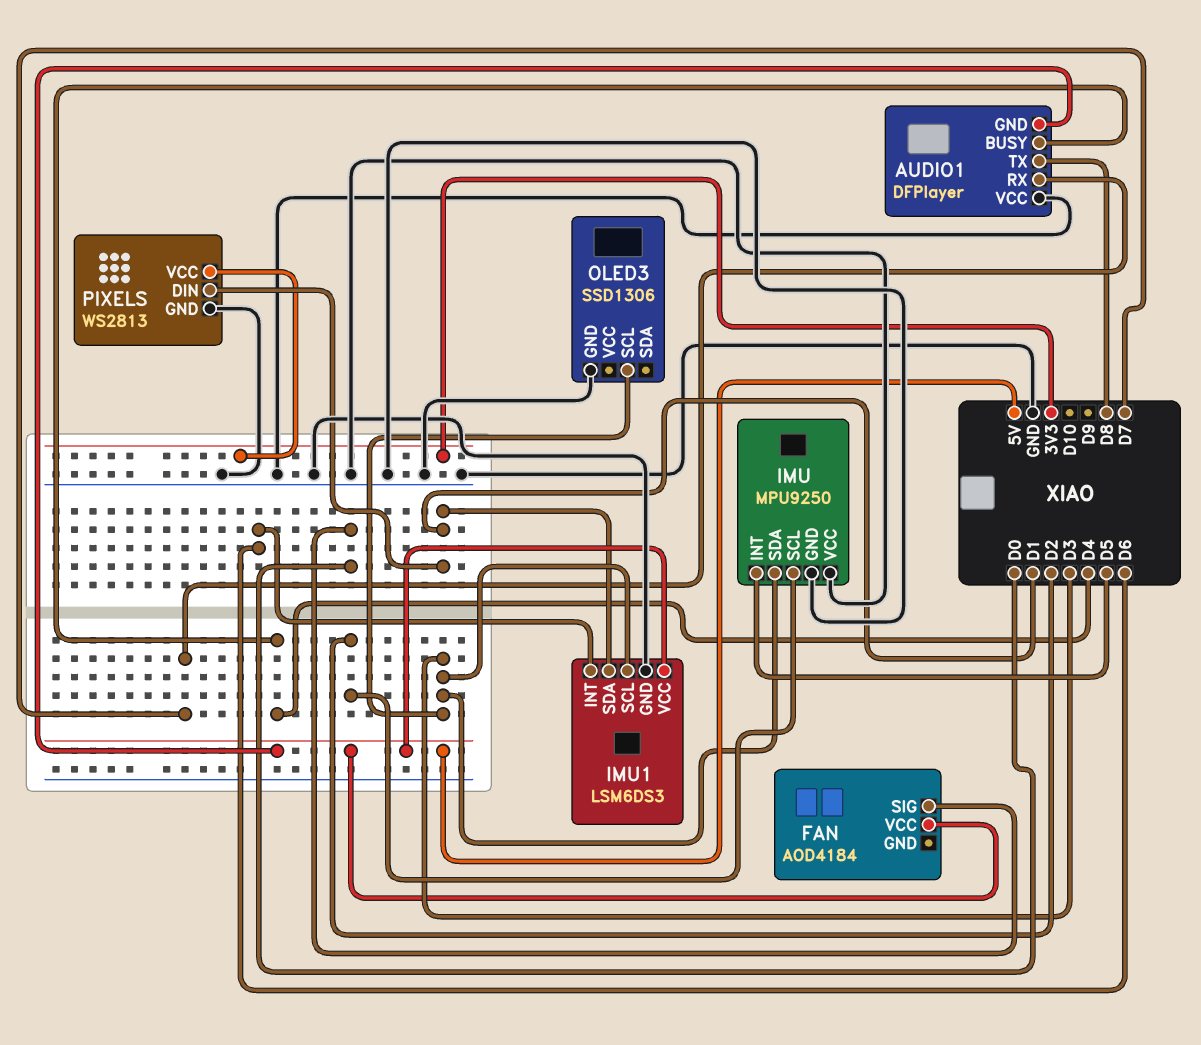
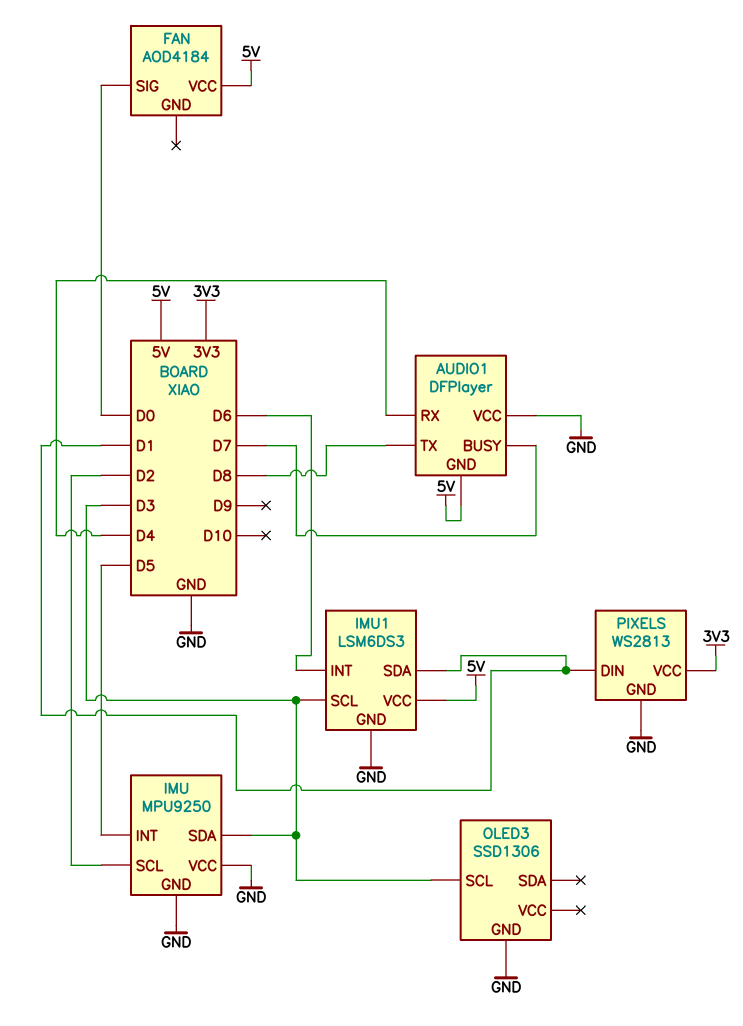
AUDIO1 pin BUSY: D4 -> D7
AUDIO1 pin RX: D7 -> D4

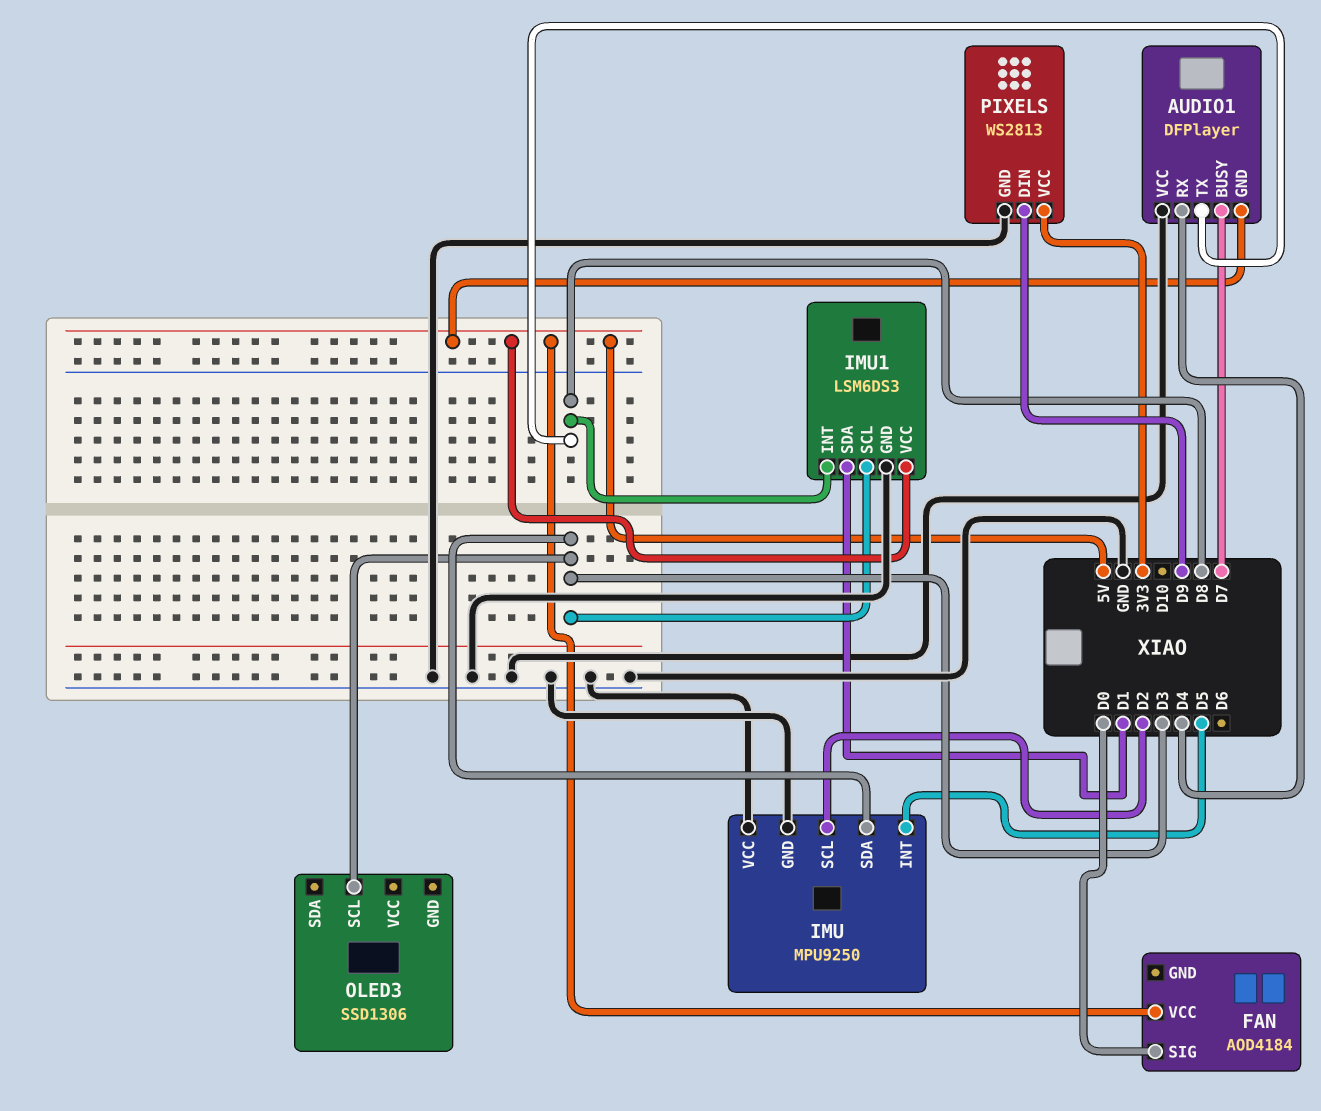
IMU1 pin INT: D6 -> D8
OLED3 pin GND: GND -> none
PIXELS pin DIN: D1 -> D9

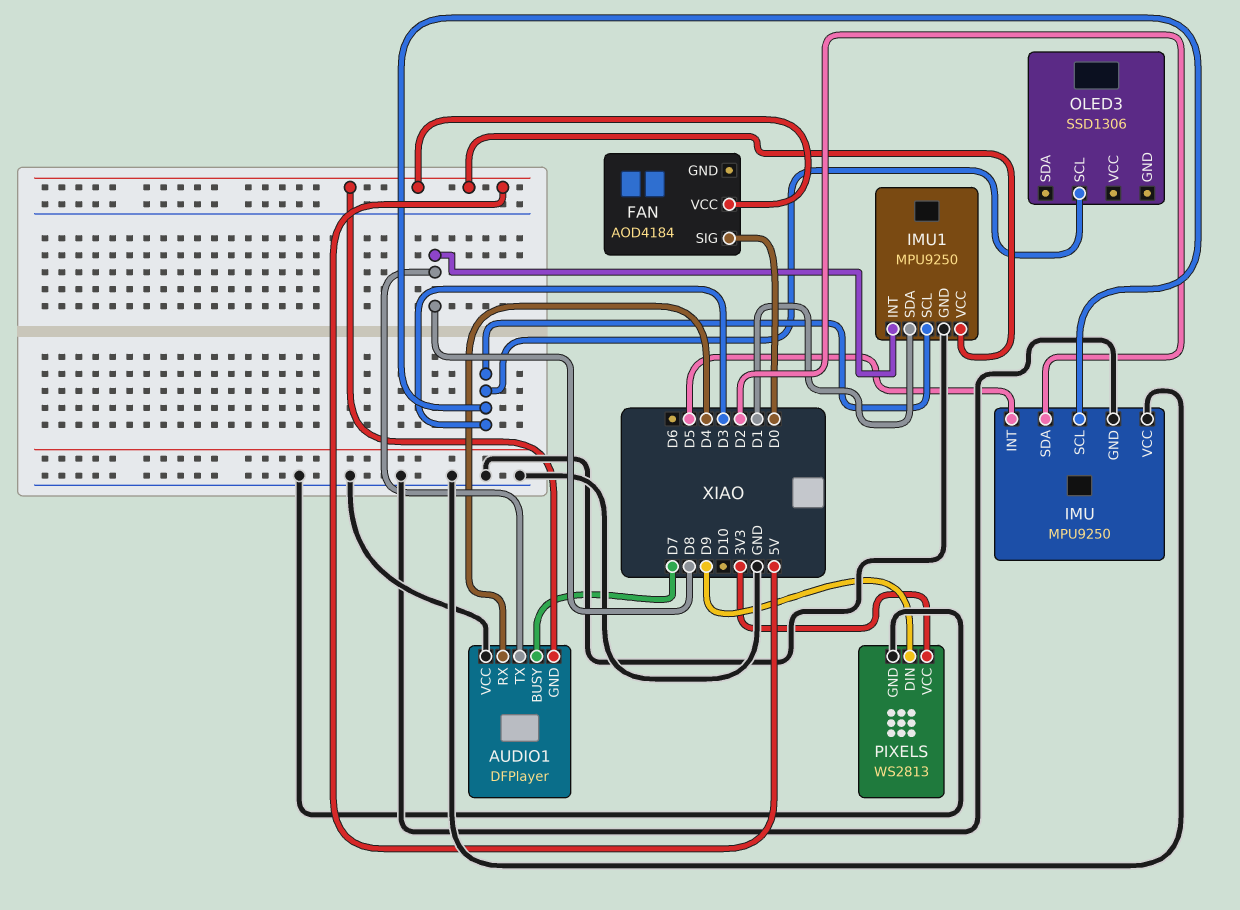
IMU pin SCL: D2 -> D3
IMU pin SDA: D3 -> D2
IMU1: LSM6DS3 -> MPU9250

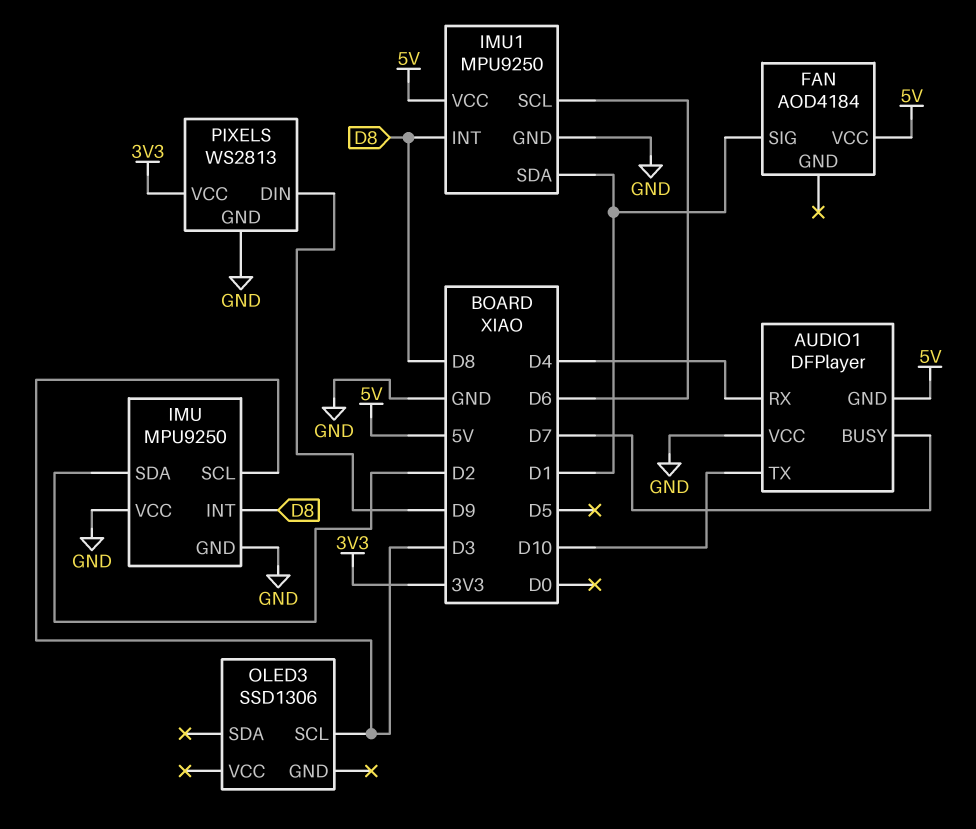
AUDIO1 pin TX: D8 -> D10
FAN pin SIG: D0 -> D1
IMU pin INT: D5 -> D8
IMU1 pin SCL: D3 -> D6

